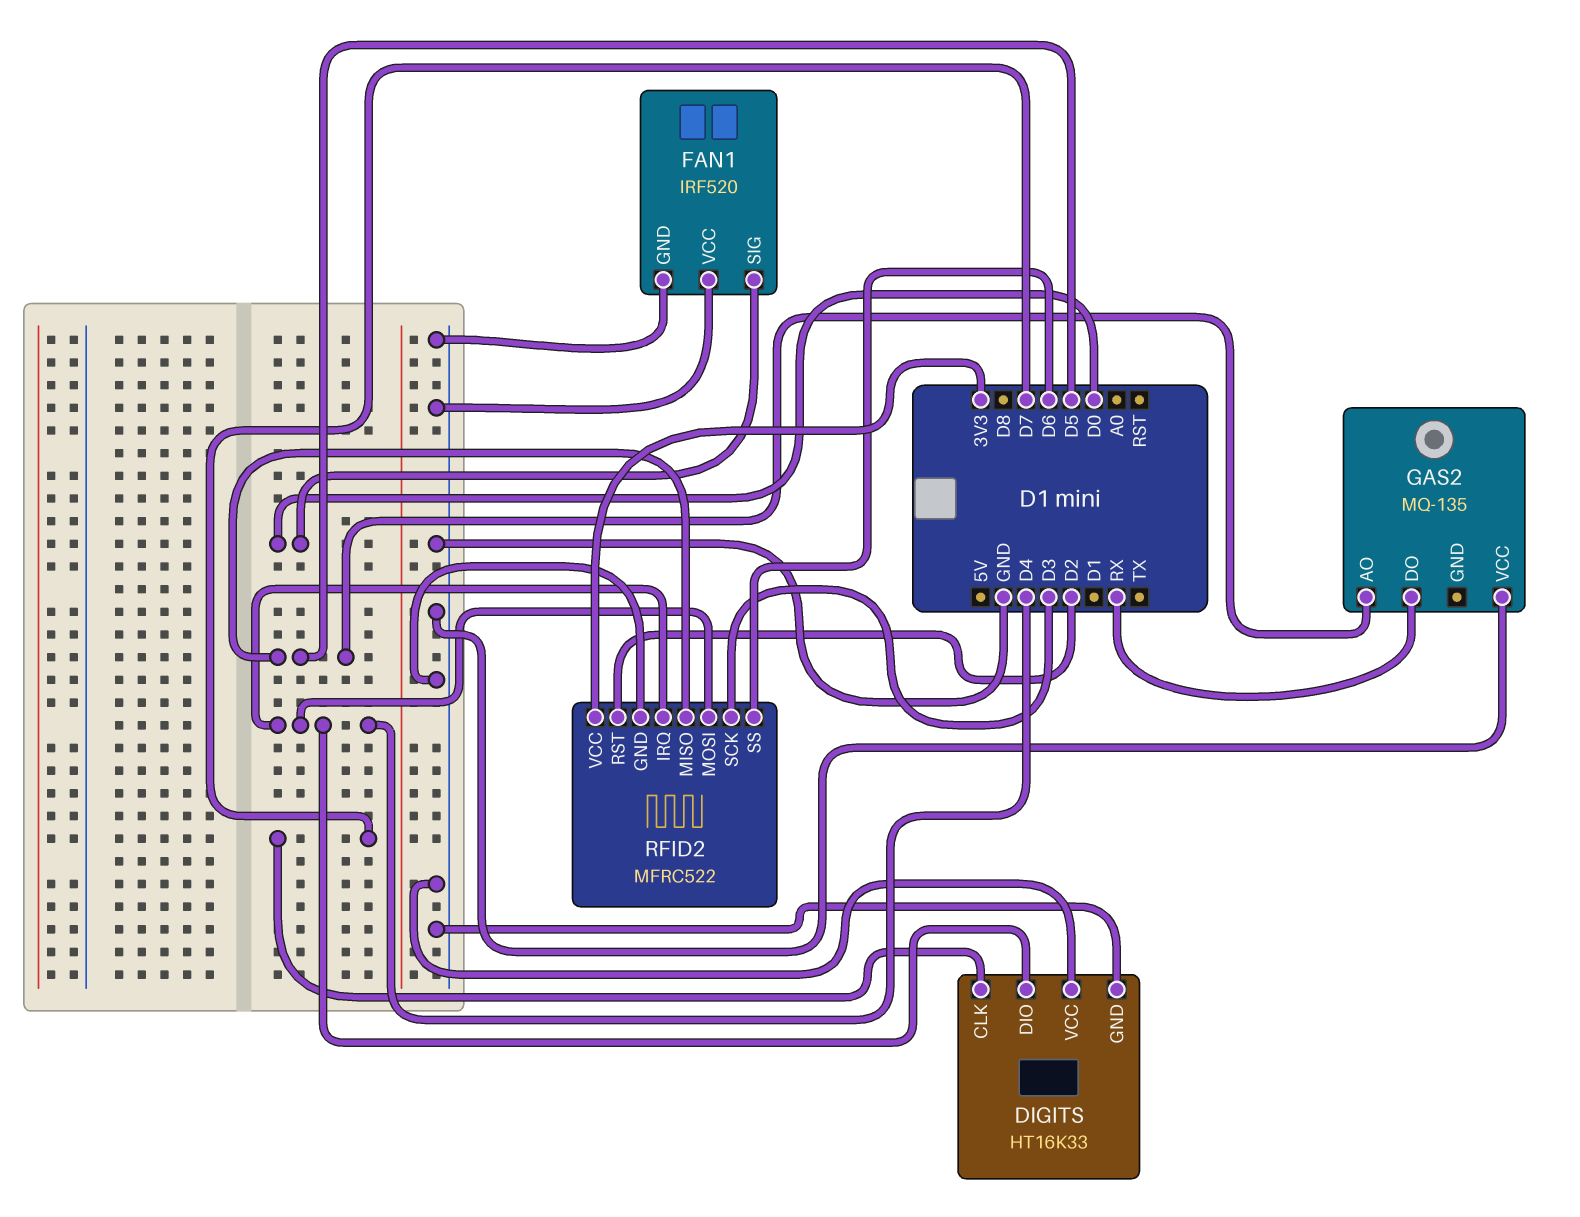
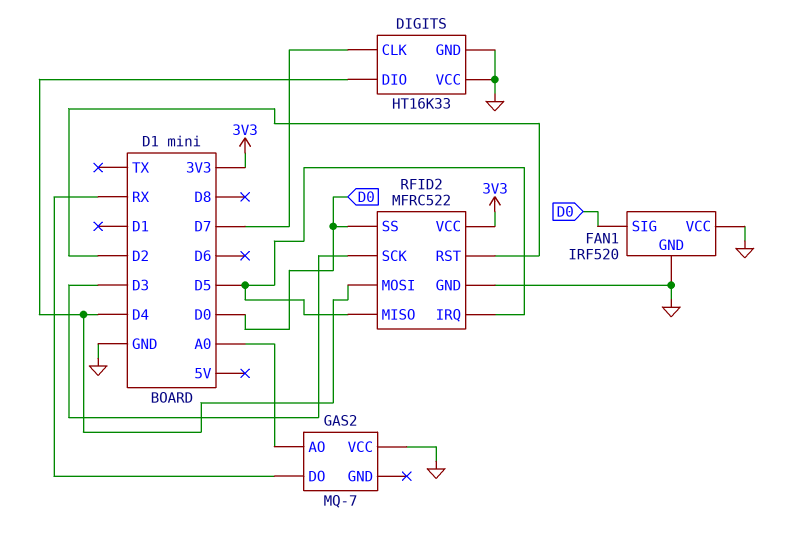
GAS2: MQ-135 -> MQ-7
GAS2 pin AO: D5 -> A0
RFID2 pin IRQ: D4 -> D5
RFID2 pin SS: D6 -> D0

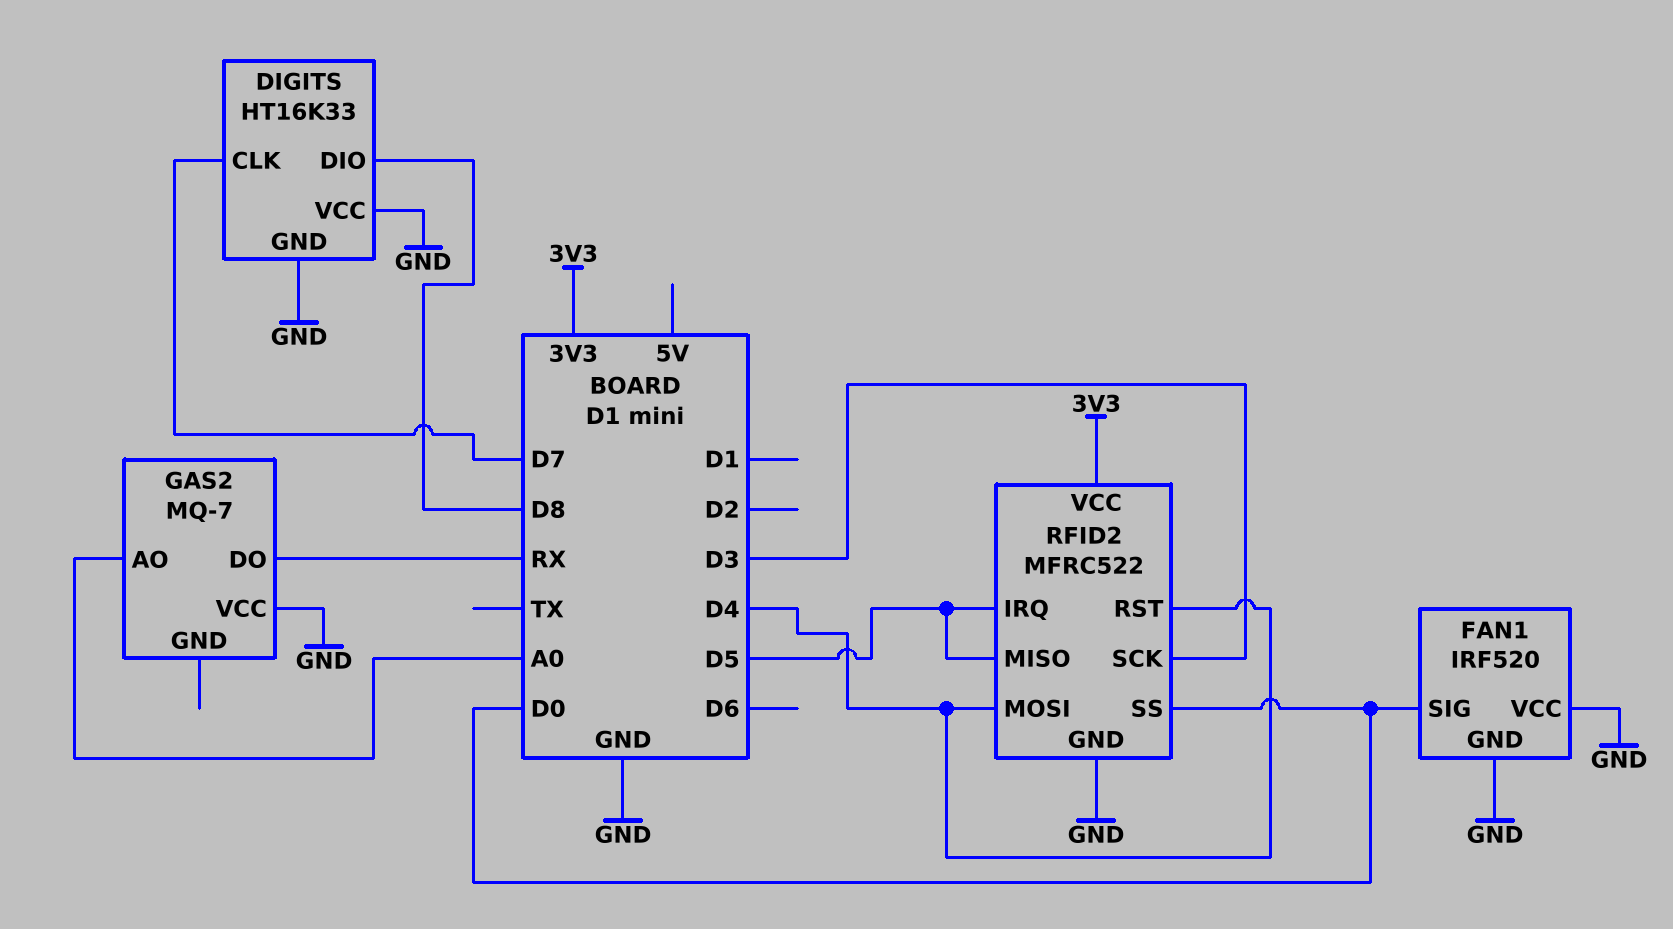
DIGITS pin DIO: D4 -> D8
RFID2 pin RST: D2 -> D4

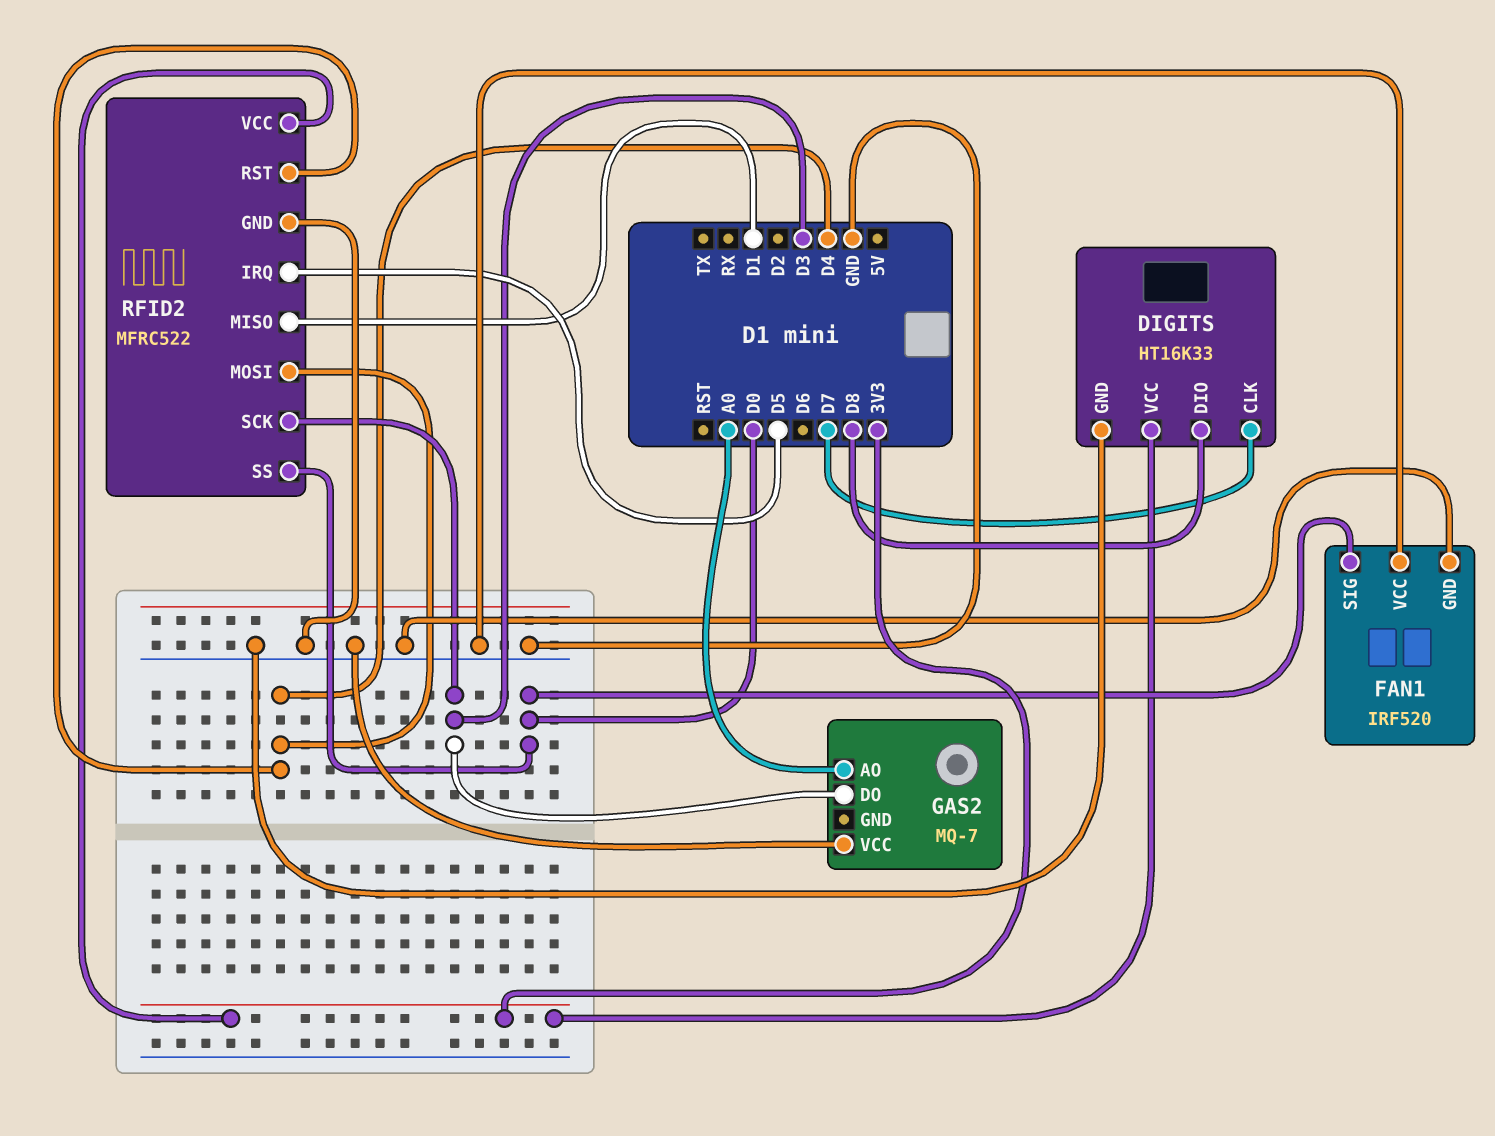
DIGITS pin VCC: GND -> 3V3
GAS2 pin DO: RX -> D3
RFID2 pin MISO: D5 -> D1

